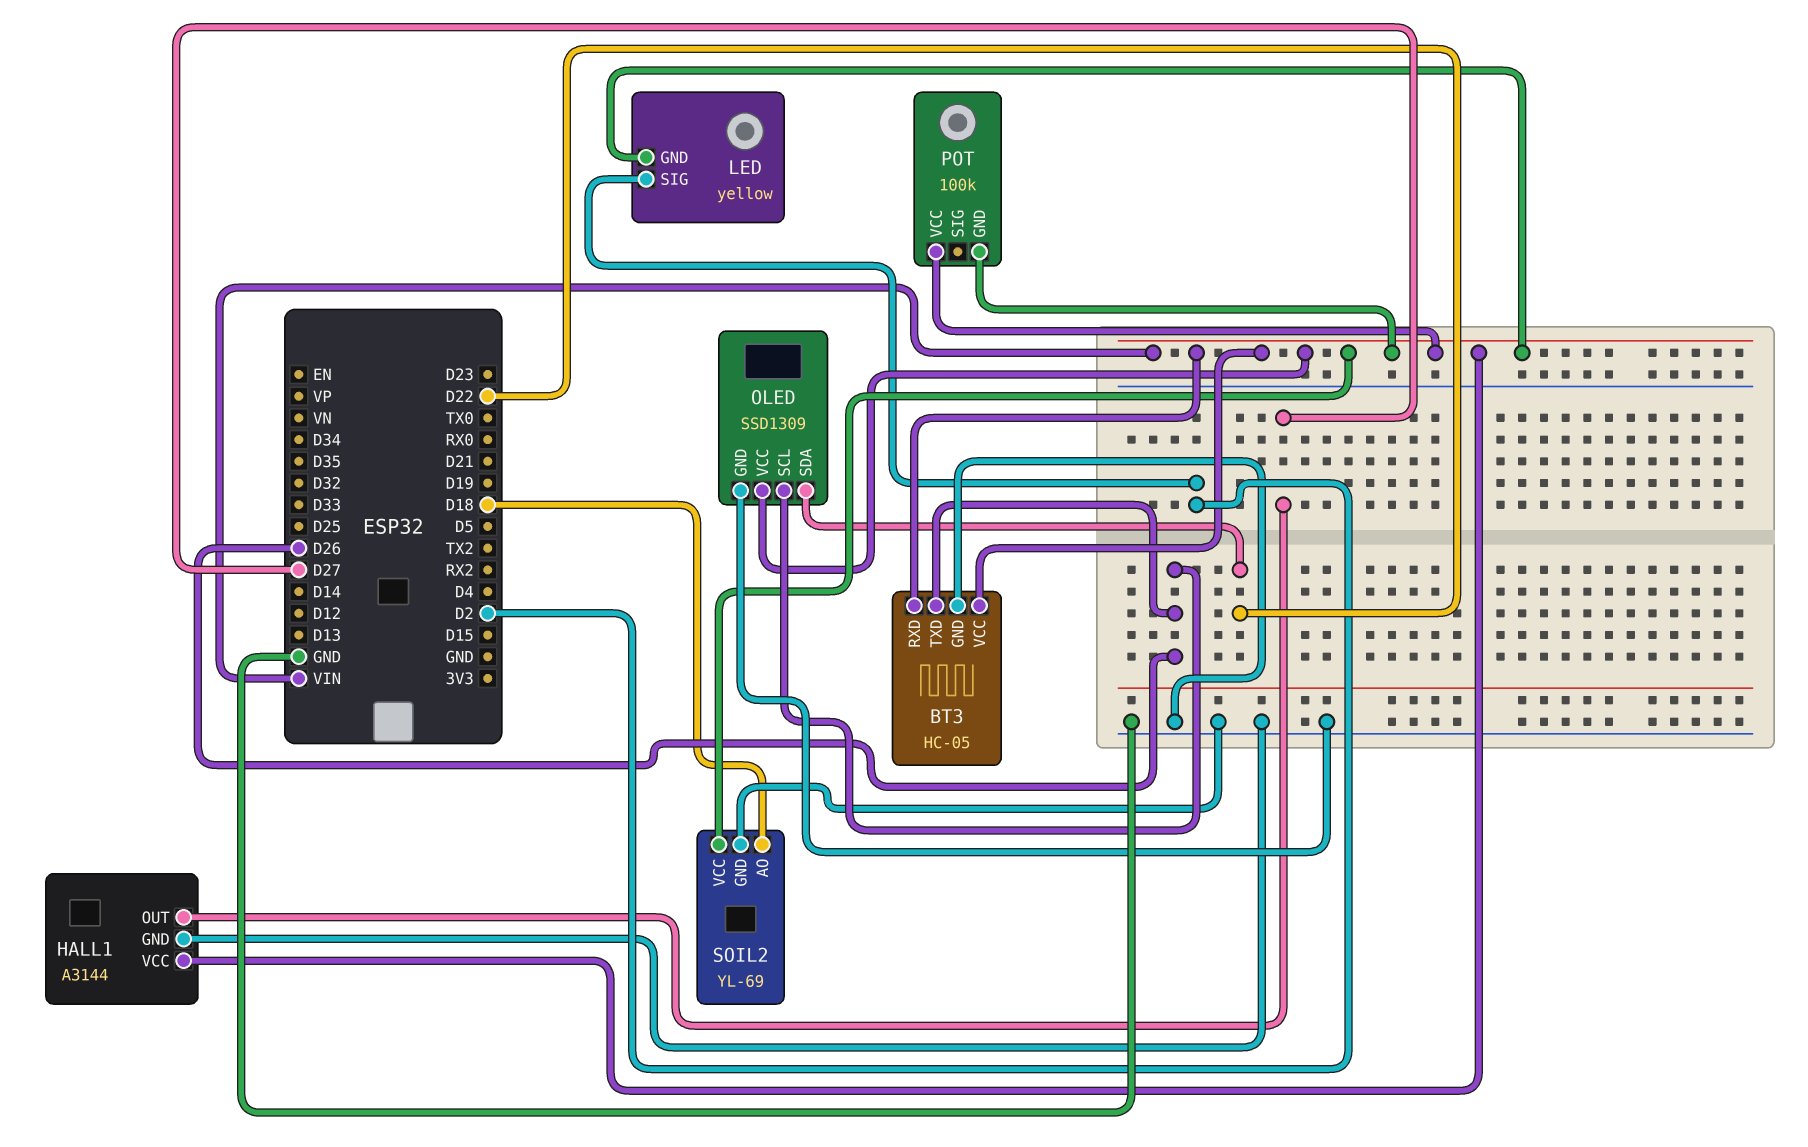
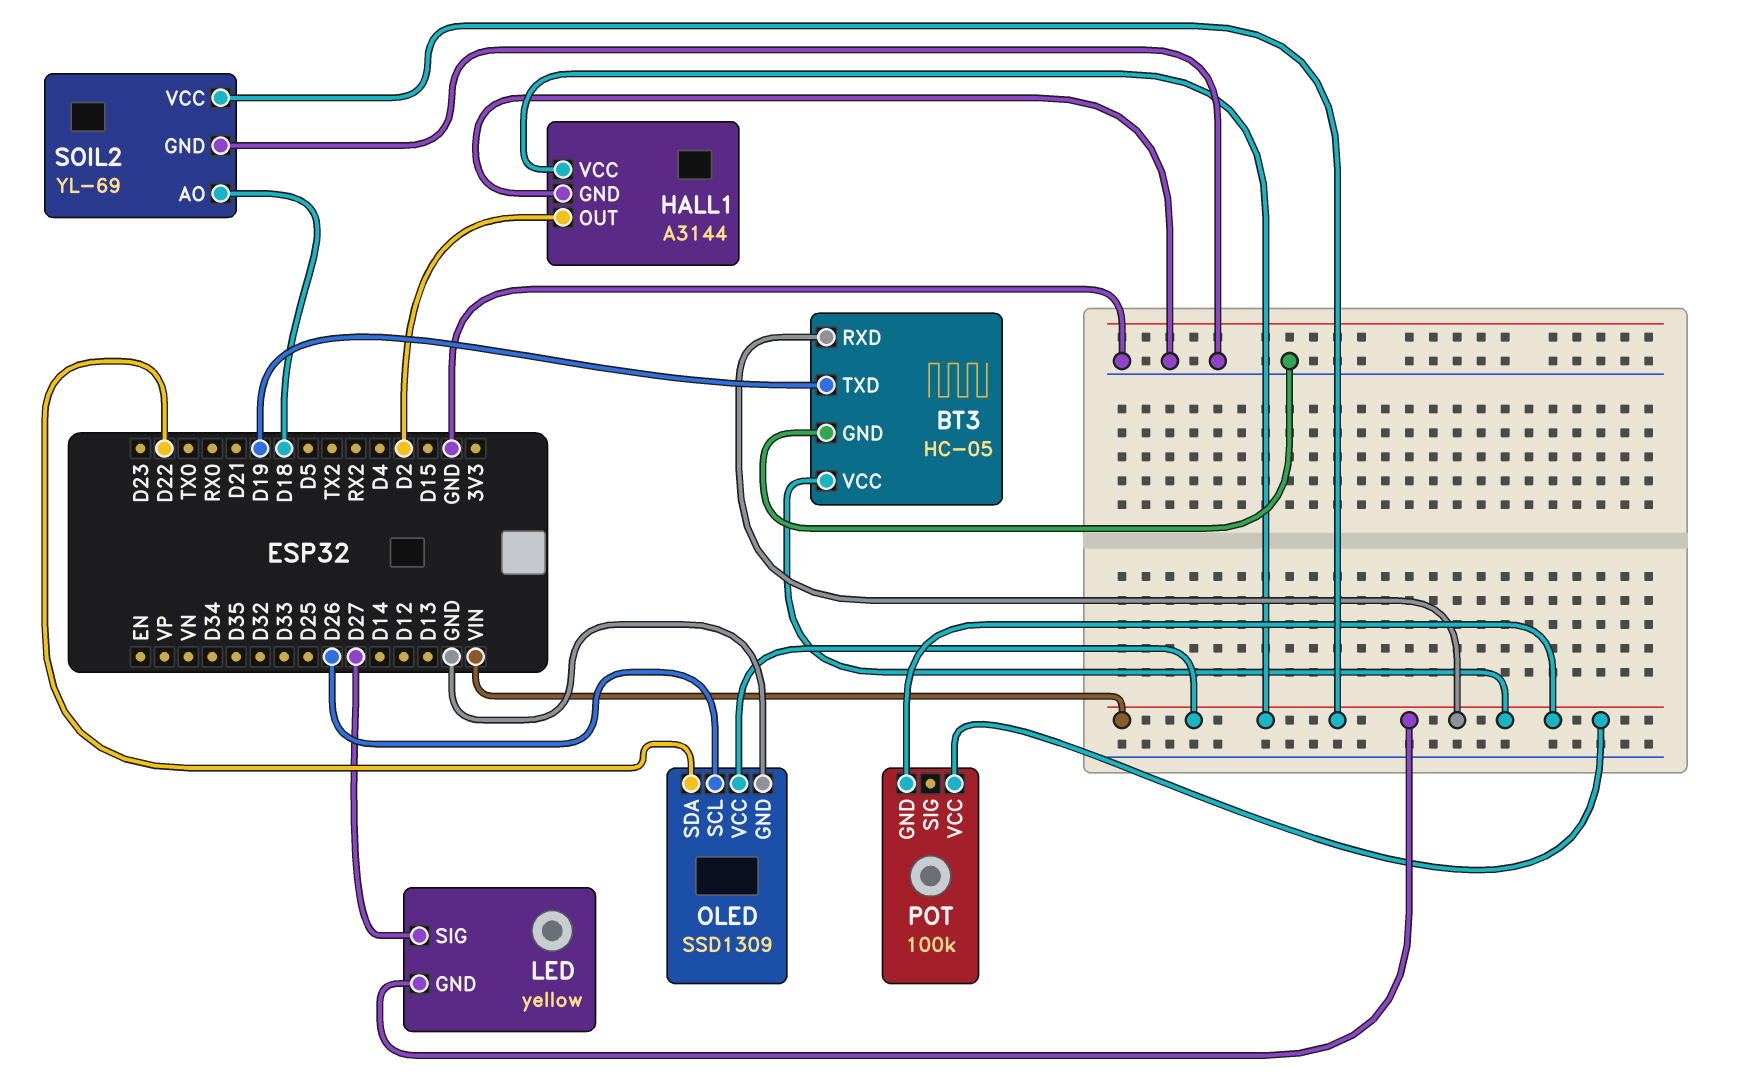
BT3 pin TXD: D26 -> D19
HALL1 pin OUT: D27 -> D2
LED pin SIG: D2 -> D27

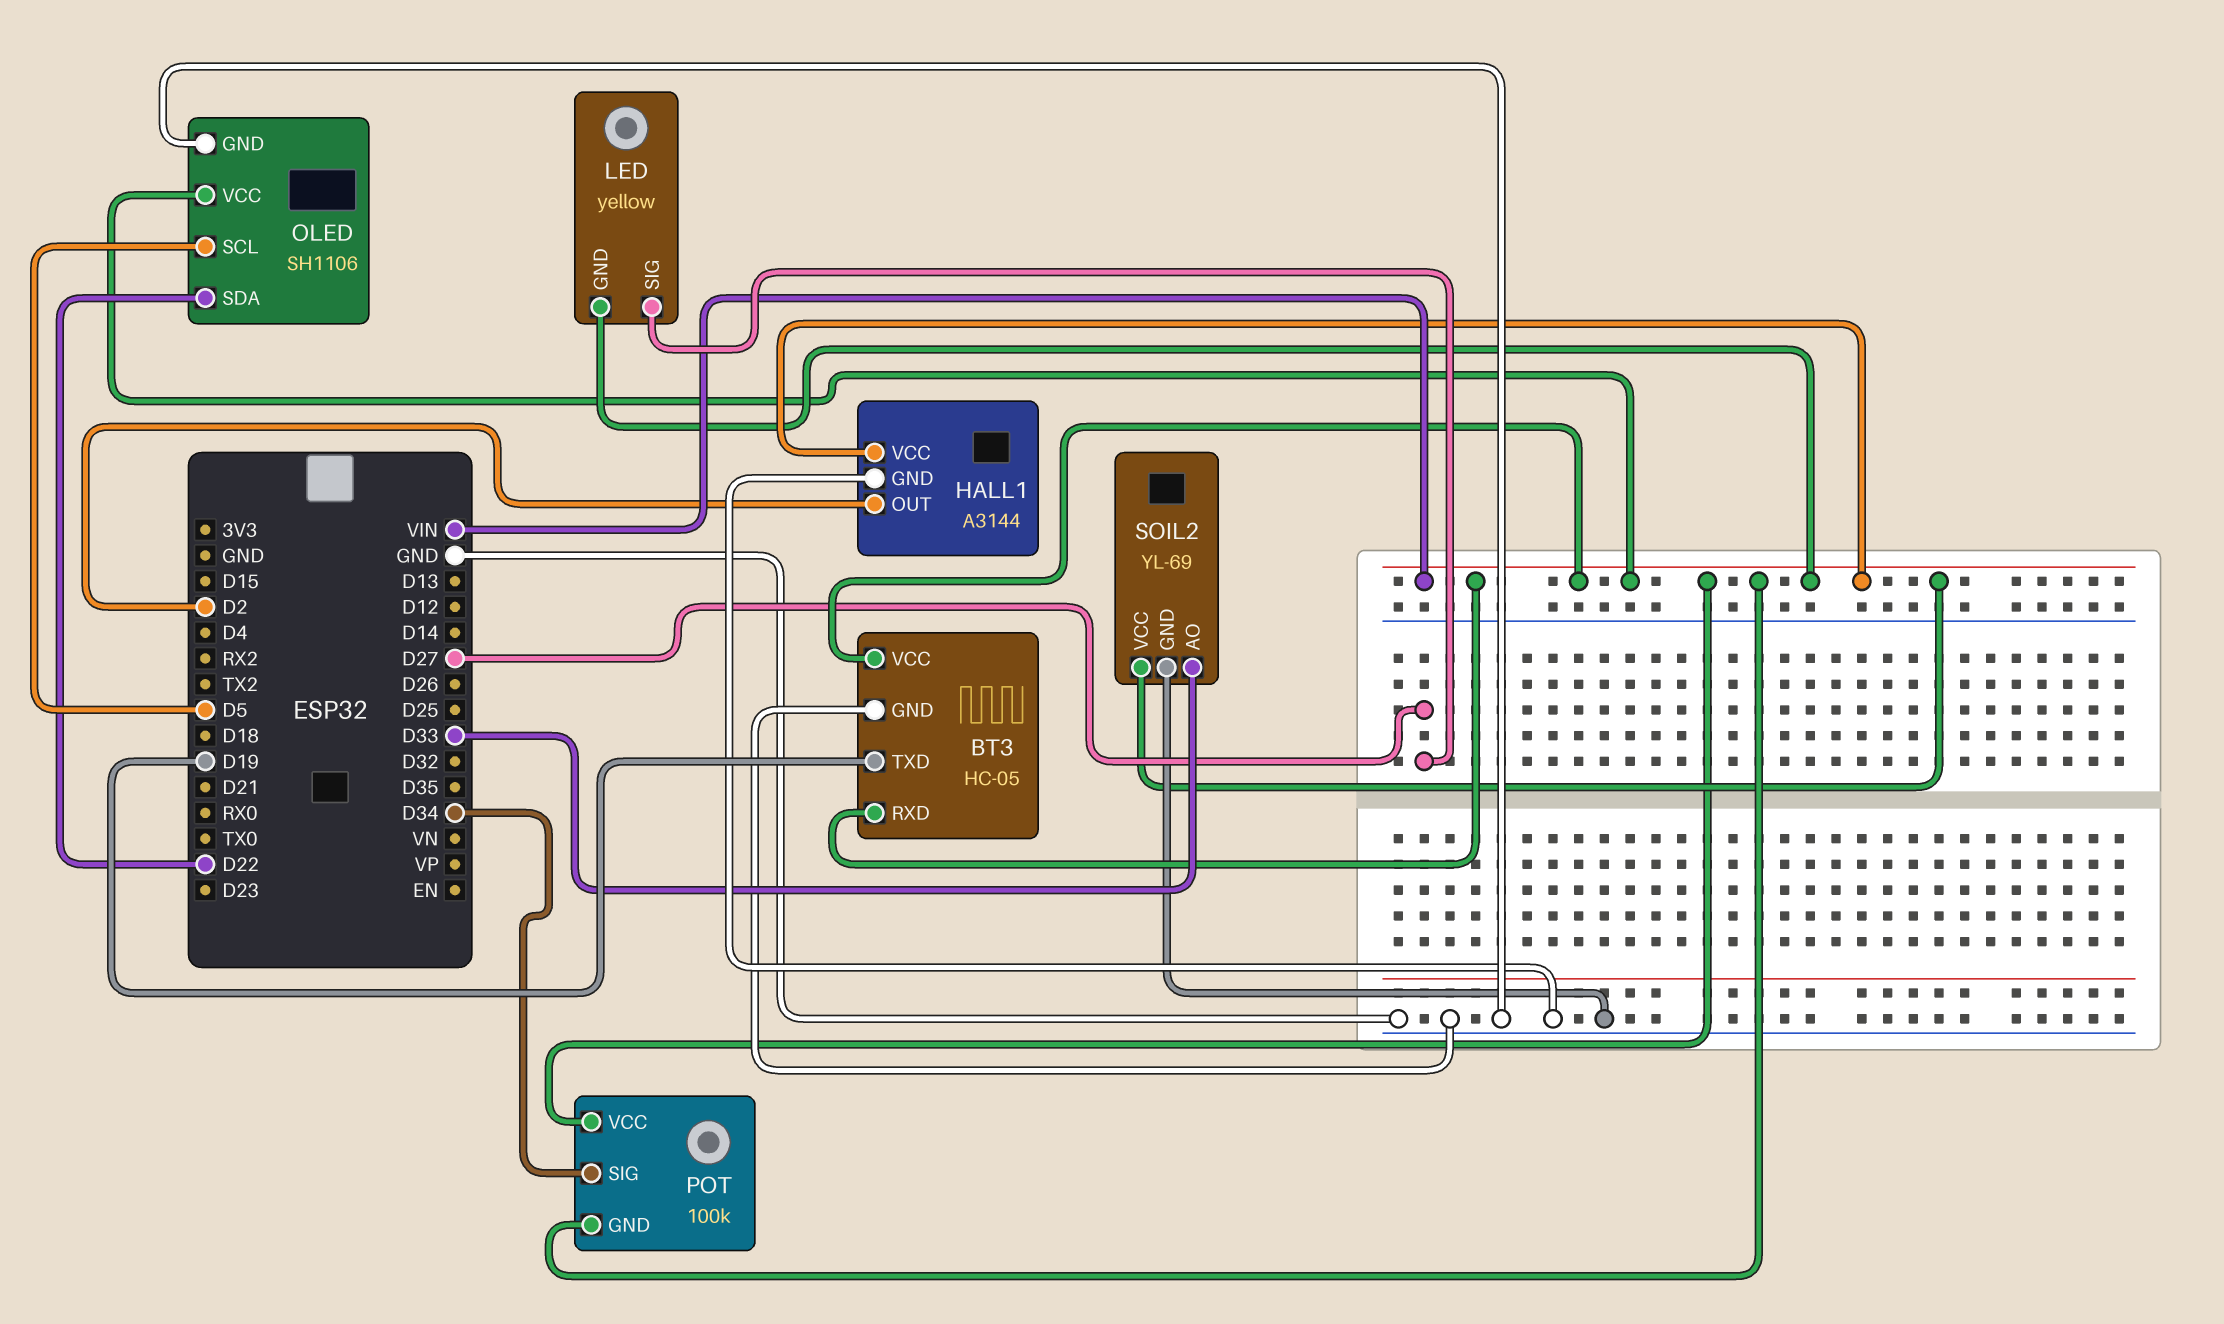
OLED: SSD1309 -> SH1106
OLED pin SCL: D26 -> D5
POT pin SIG: none -> D34
SOIL2 pin AO: D18 -> D33

